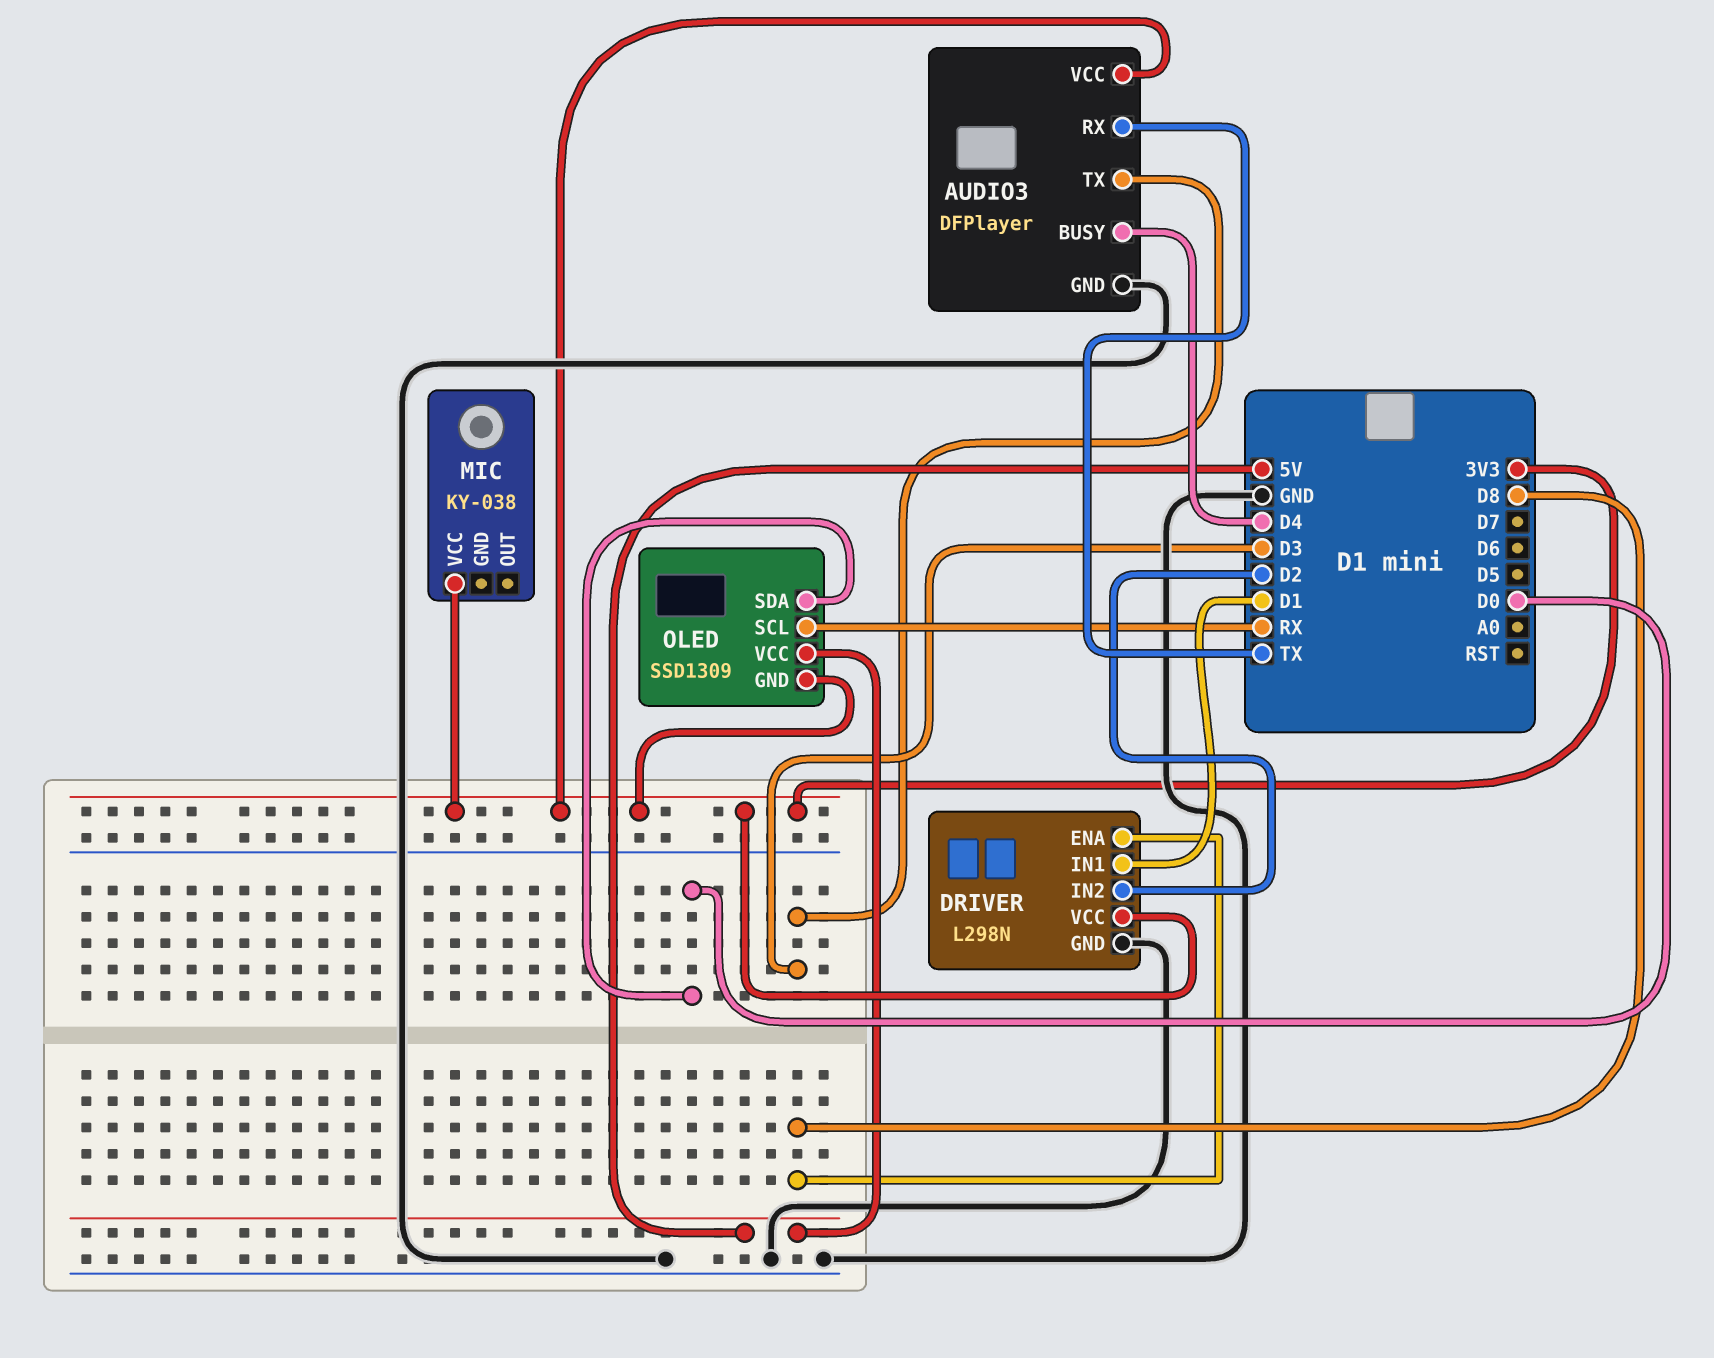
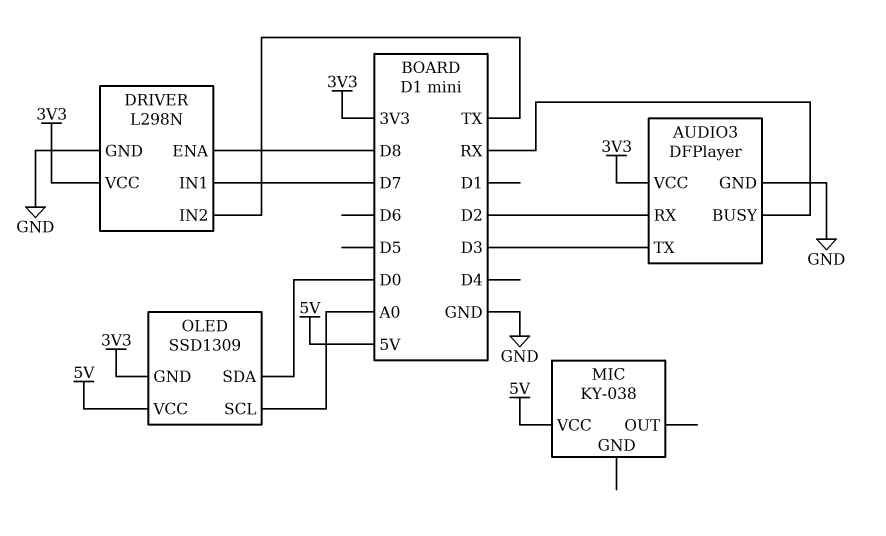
AUDIO3 pin BUSY: D4 -> RX
AUDIO3 pin RX: TX -> D2
DRIVER pin IN1: D1 -> D7
DRIVER pin IN2: D2 -> TX
MIC pin VCC: 3V3 -> 5V
OLED pin SCL: RX -> A0

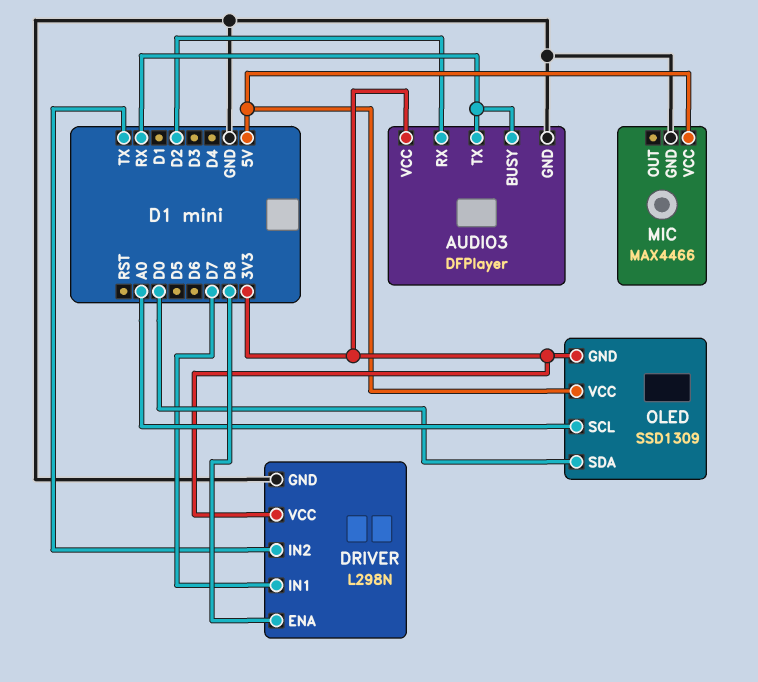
AUDIO3 pin TX: D3 -> RX
MIC: KY-038 -> MAX4466
MIC pin GND: none -> GND

